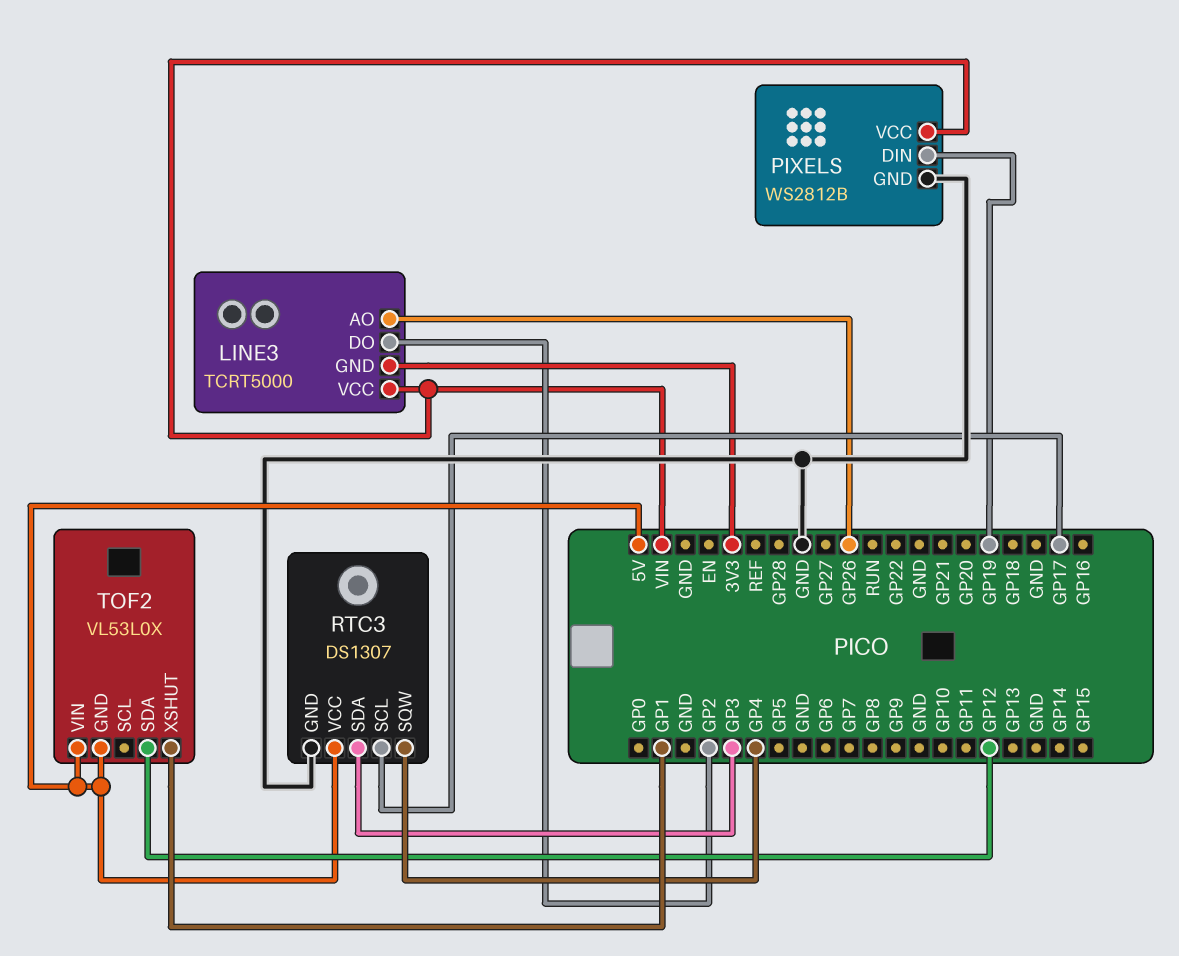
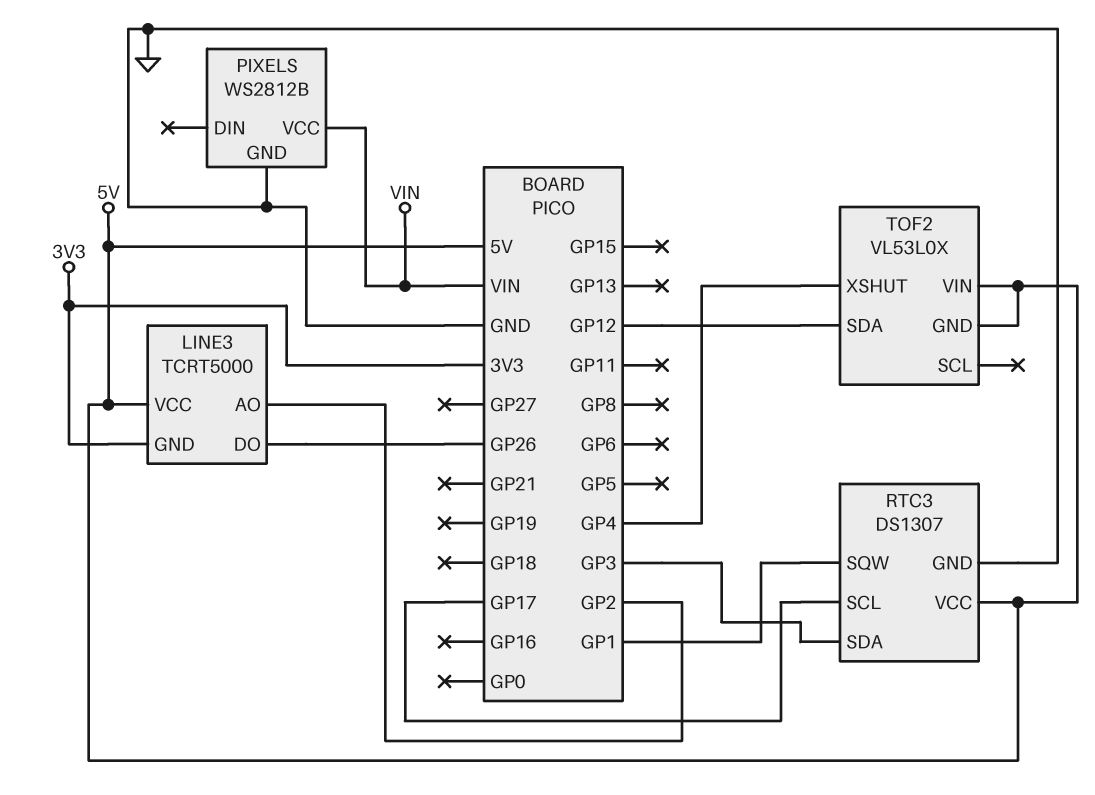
LINE3 pin AO: GP26 -> GP2
LINE3 pin DO: GP2 -> GP26
LINE3 pin VCC: VIN -> 5V
PIXELS pin DIN: GP19 -> none
RTC3 pin SQW: GP4 -> GP1
TOF2 pin XSHUT: GP1 -> GP4

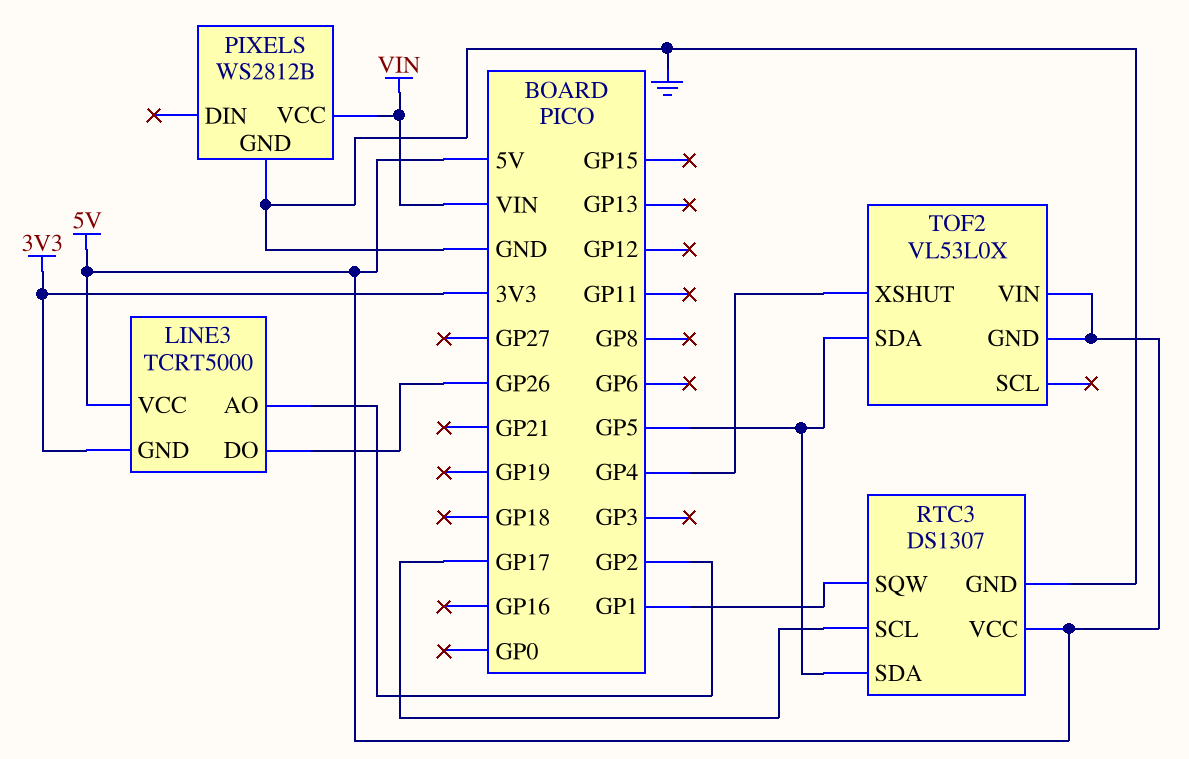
RTC3 pin SDA: GP3 -> GP5
TOF2 pin SDA: GP12 -> GP5

